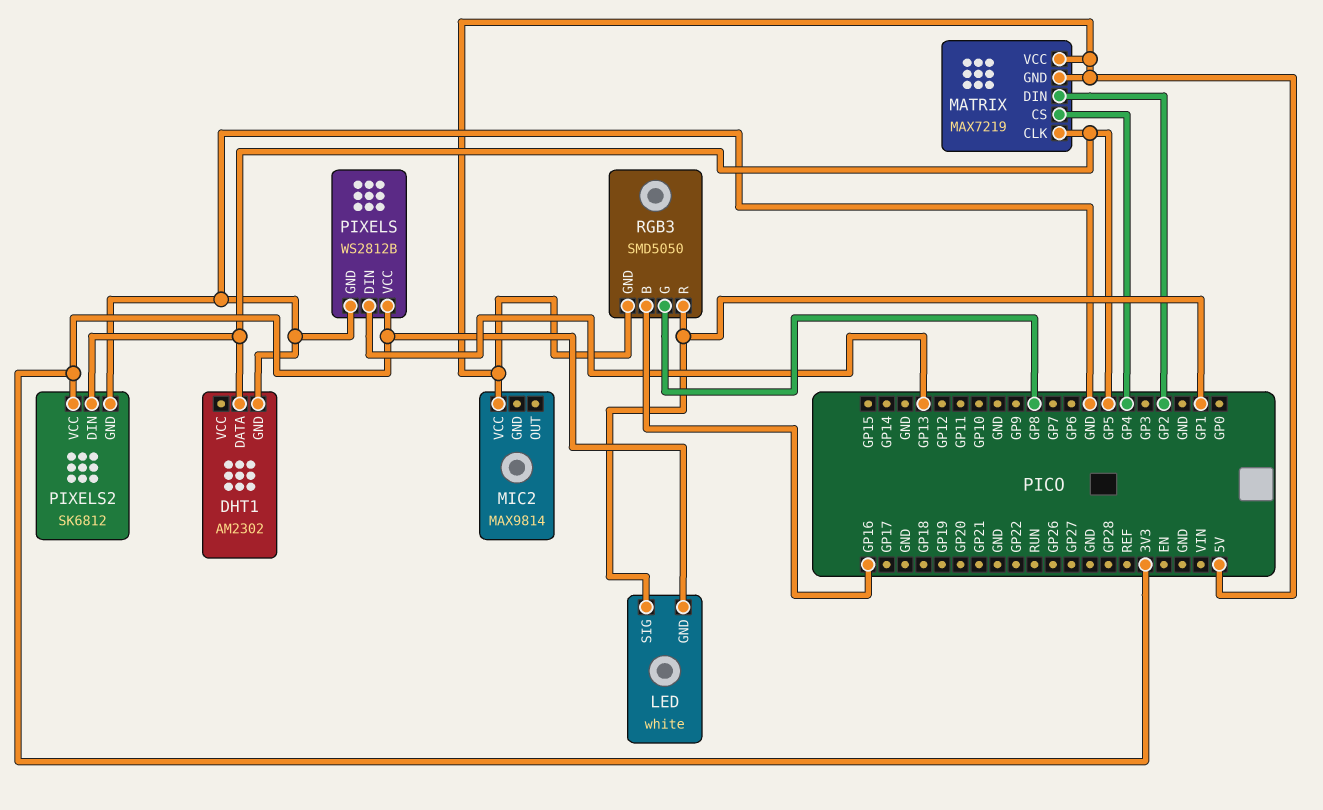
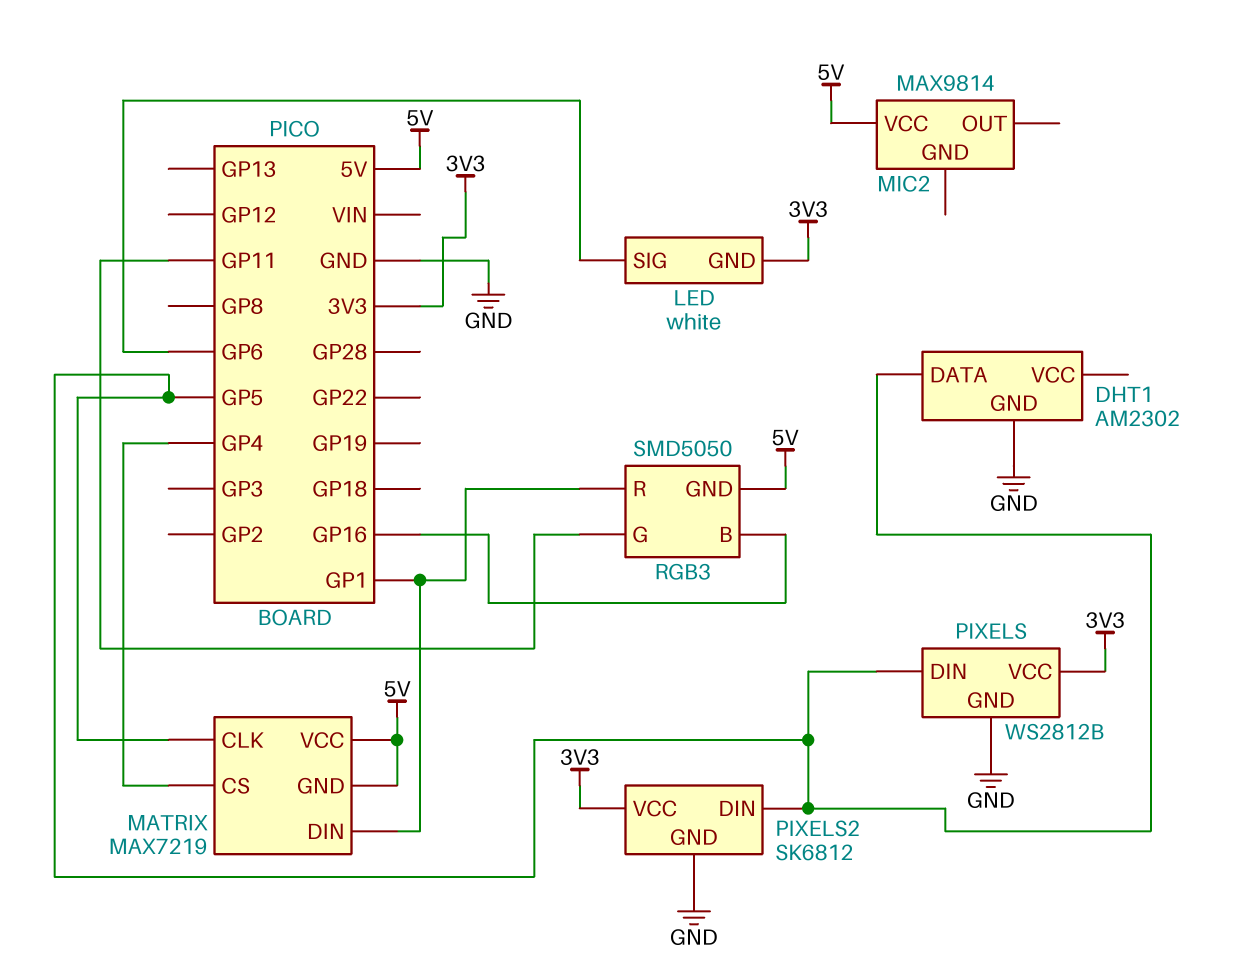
LED pin SIG: GP1 -> GP6
MATRIX pin DIN: GP2 -> GP1
PIXELS pin DIN: GP13 -> GP5
RGB3 pin G: GP8 -> GP11

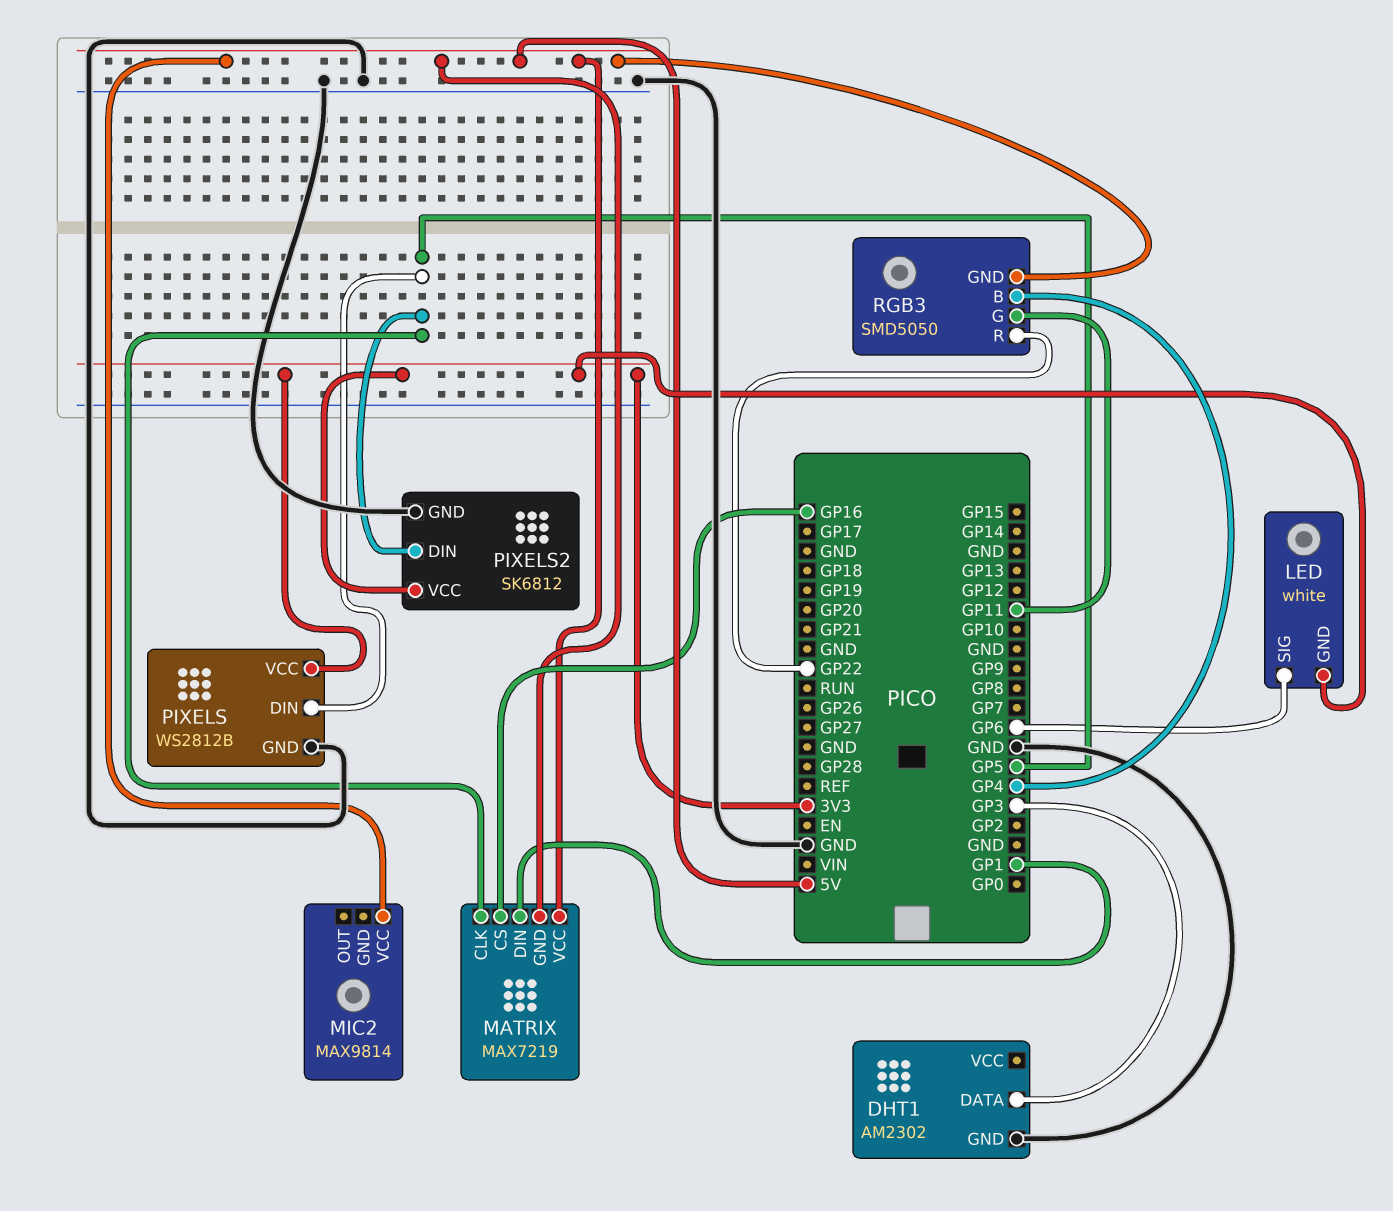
DHT1 pin DATA: GP5 -> GP3
MATRIX pin CS: GP4 -> GP16
RGB3 pin B: GP16 -> GP4
RGB3 pin R: GP1 -> GP22

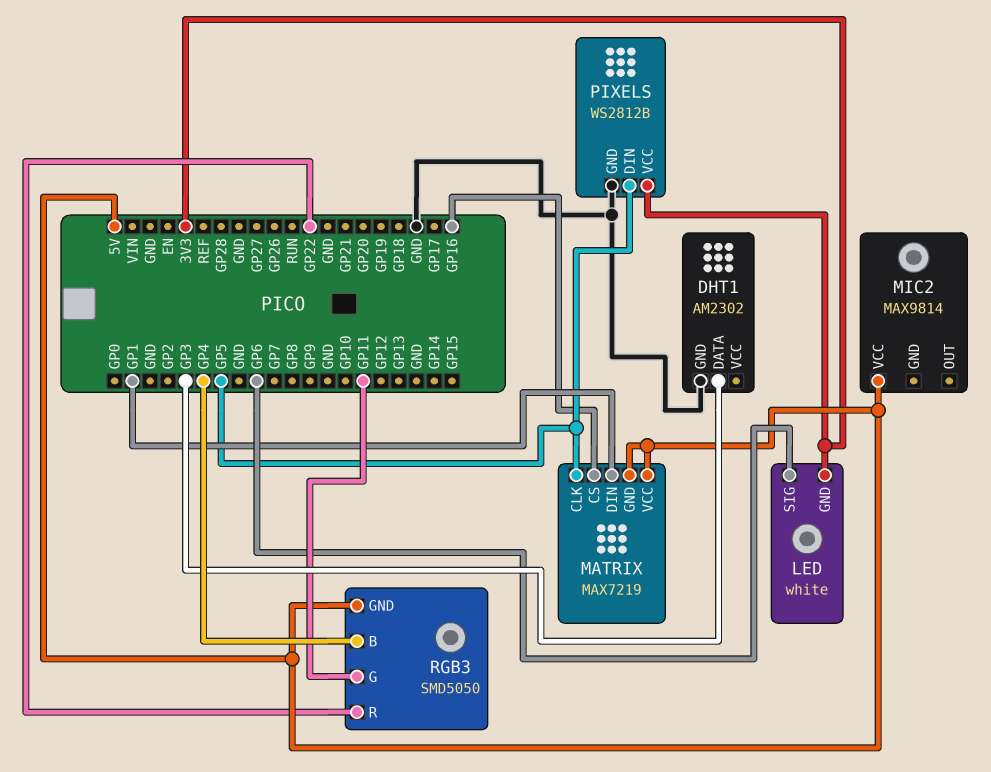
PIXELS2: SK6812 -> none
PIXELS2 pin DIN: GP5 -> none
PIXELS2 pin GND: GND -> none
PIXELS2 pin VCC: 3V3 -> none

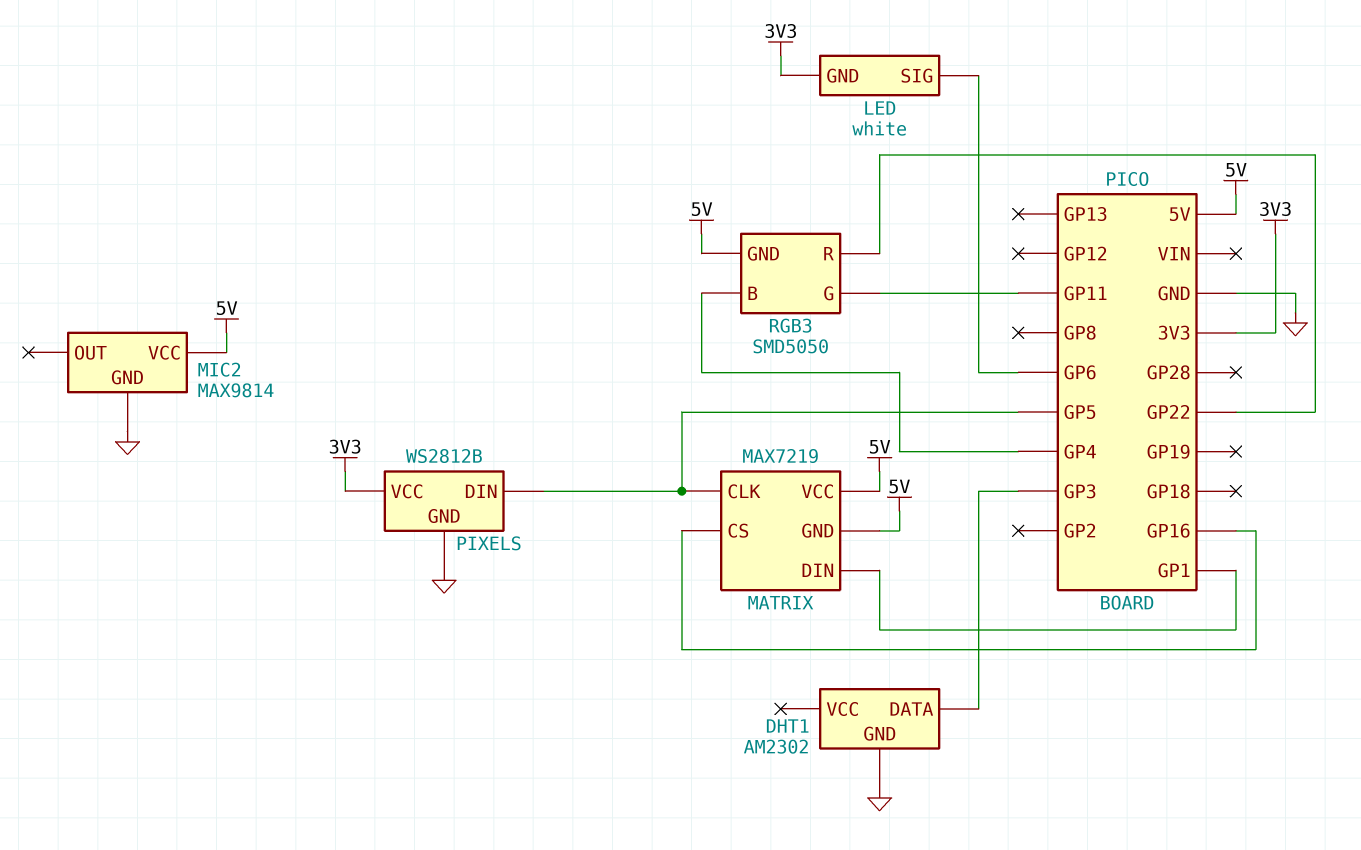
MIC2 pin GND: none -> GND

